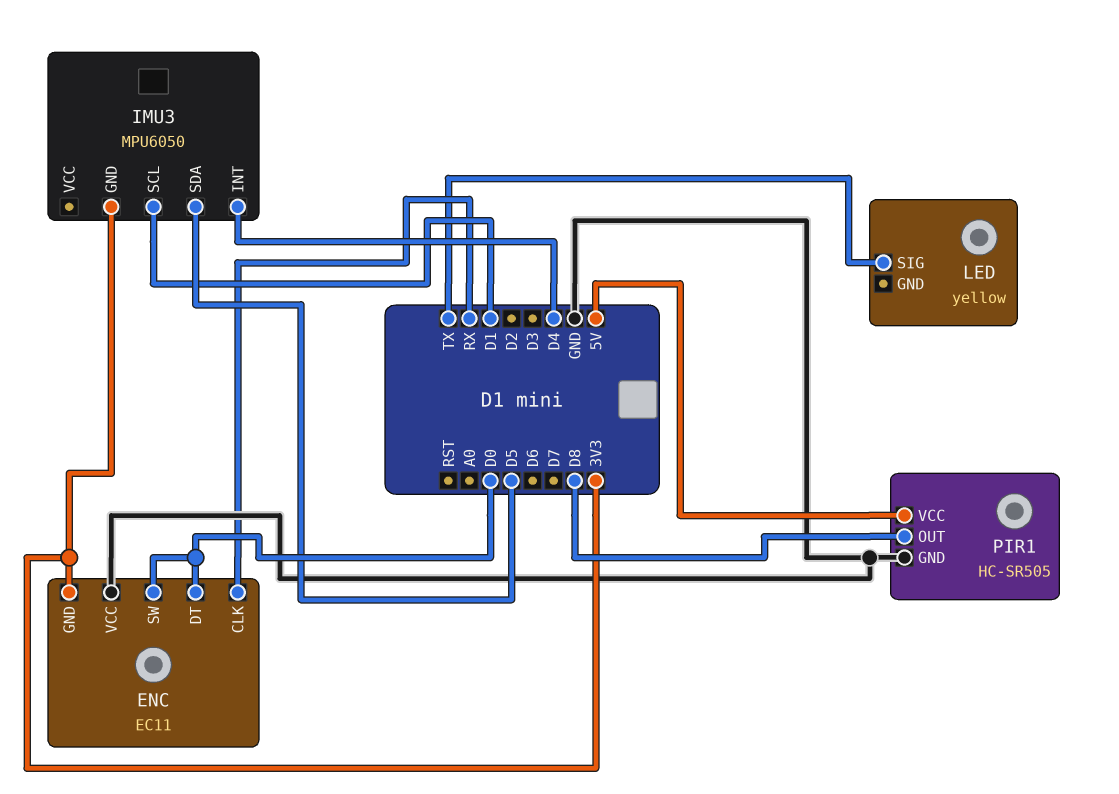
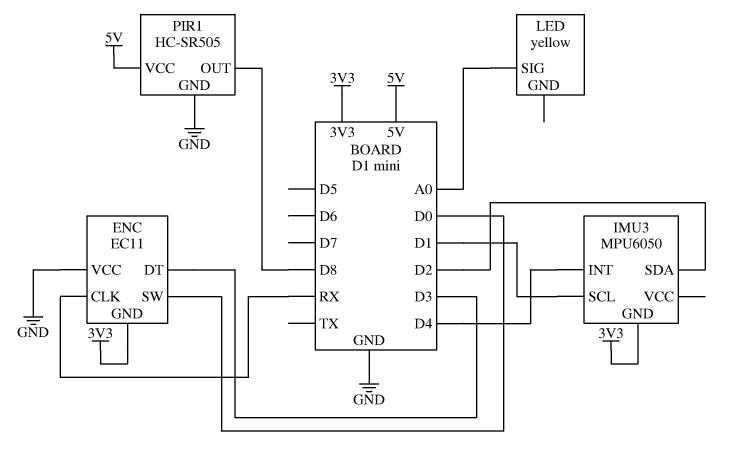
ENC pin DT: D0 -> D3
IMU3 pin SDA: D5 -> D2
LED pin SIG: TX -> A0

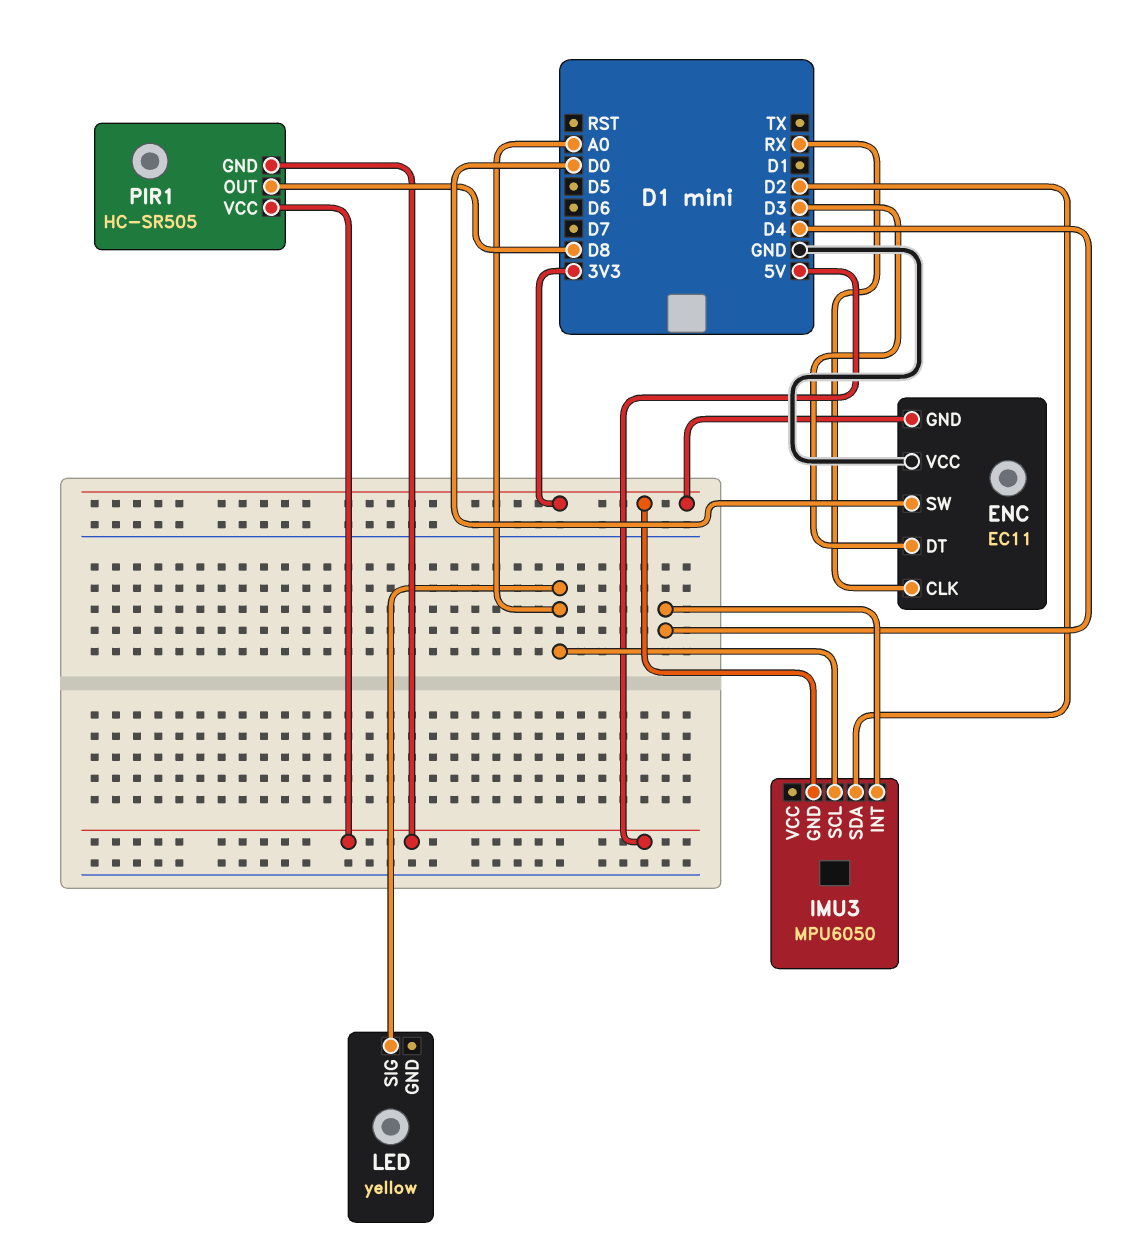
IMU3 pin SCL: D1 -> A0
PIR1 pin GND: GND -> 5V

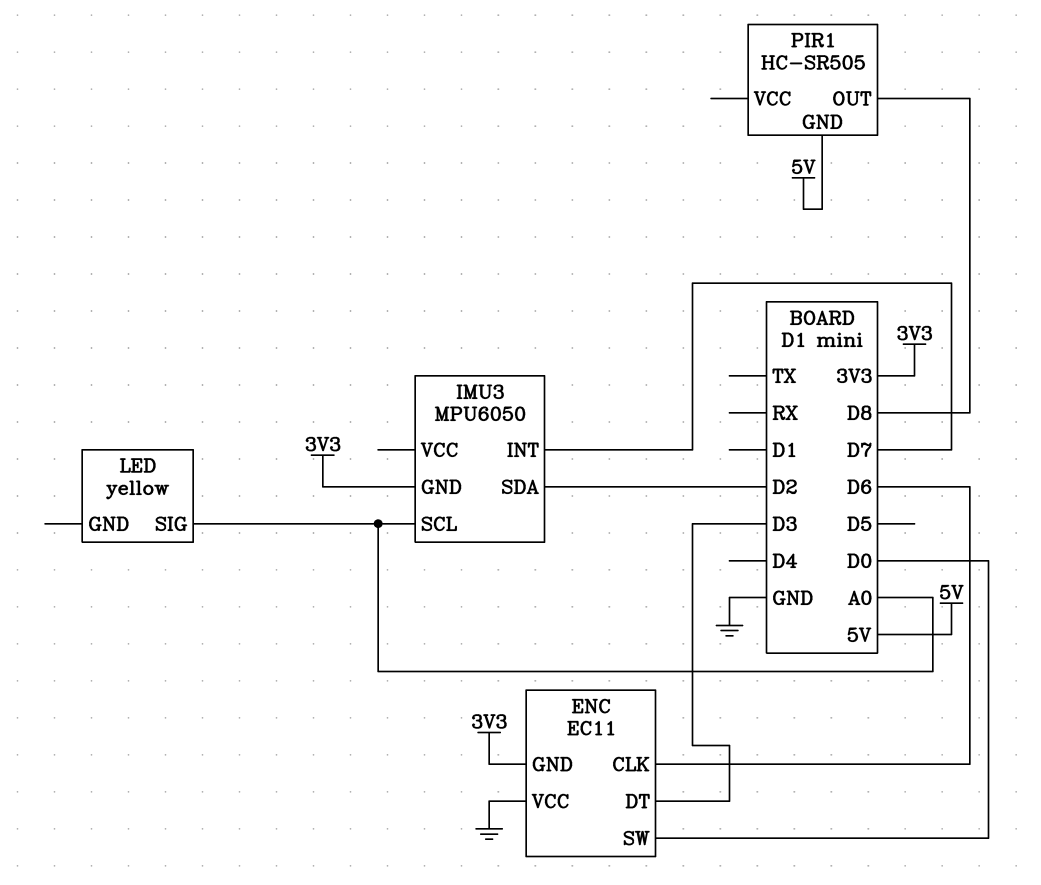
ENC pin CLK: RX -> D6
IMU3 pin INT: D4 -> D7
PIR1 pin VCC: 5V -> none

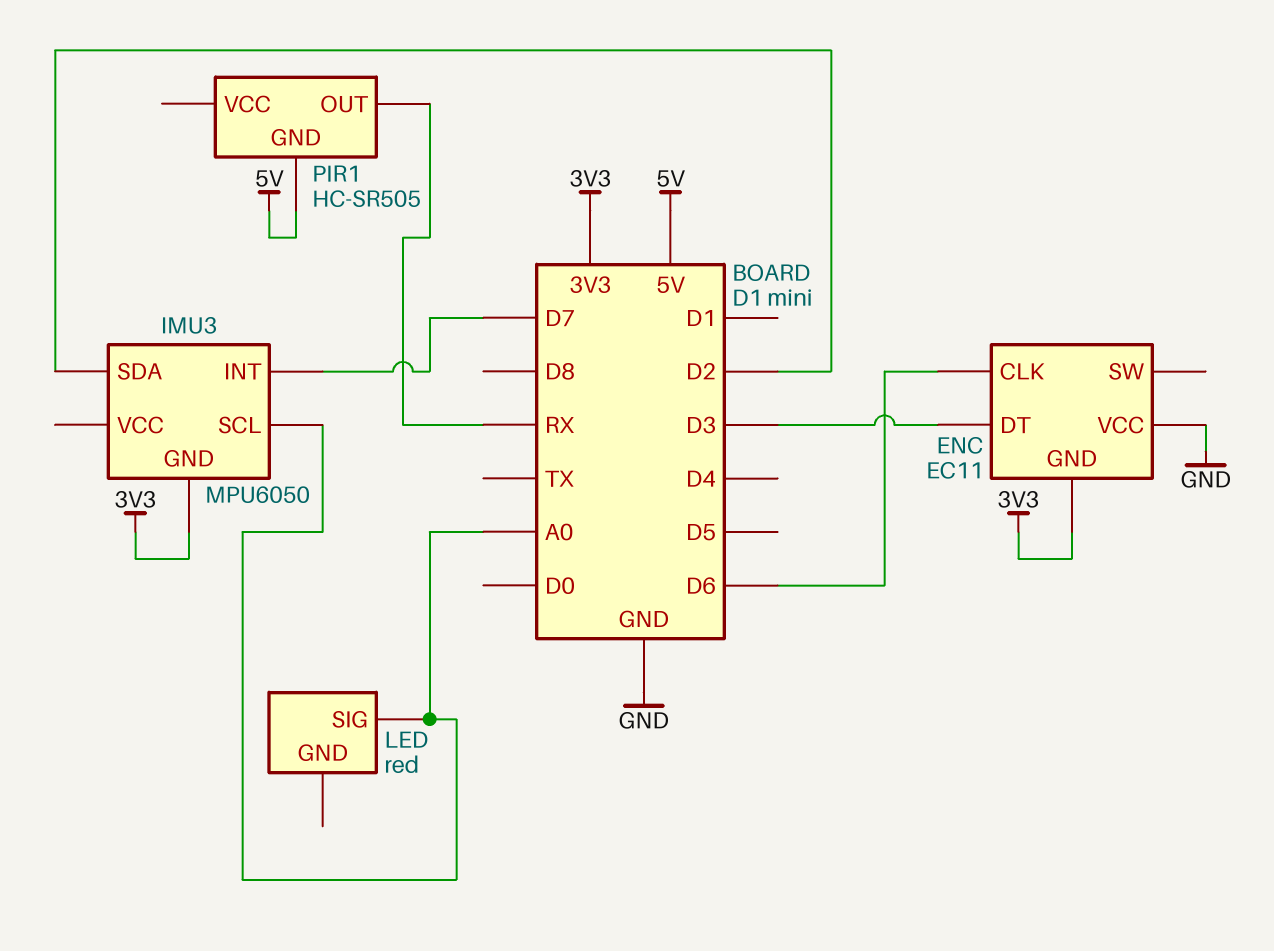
ENC pin SW: D0 -> none
LED: yellow -> red
PIR1 pin OUT: D8 -> RX

